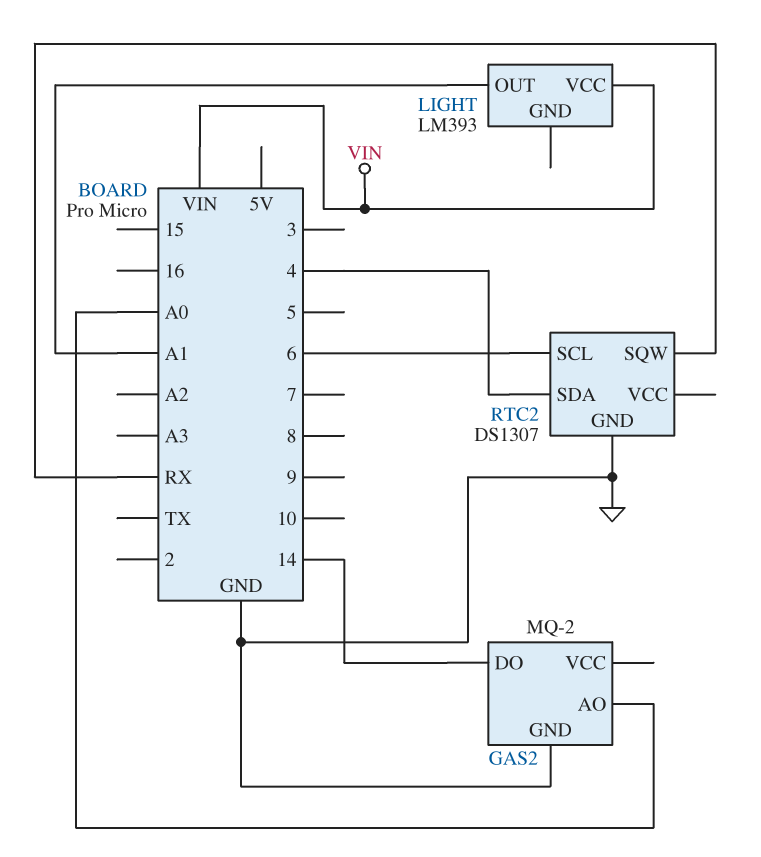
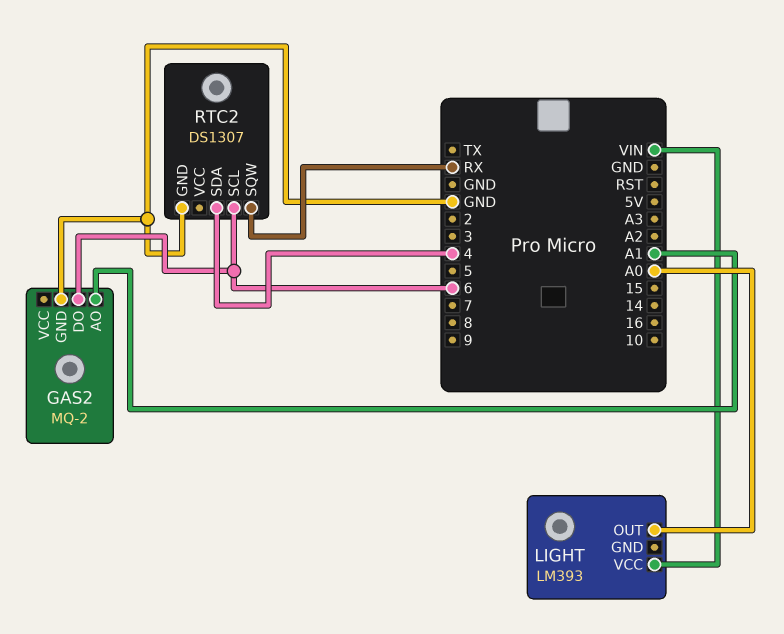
GAS2 pin AO: A0 -> A1
GAS2 pin DO: 14 -> 6
LIGHT pin OUT: A1 -> A0

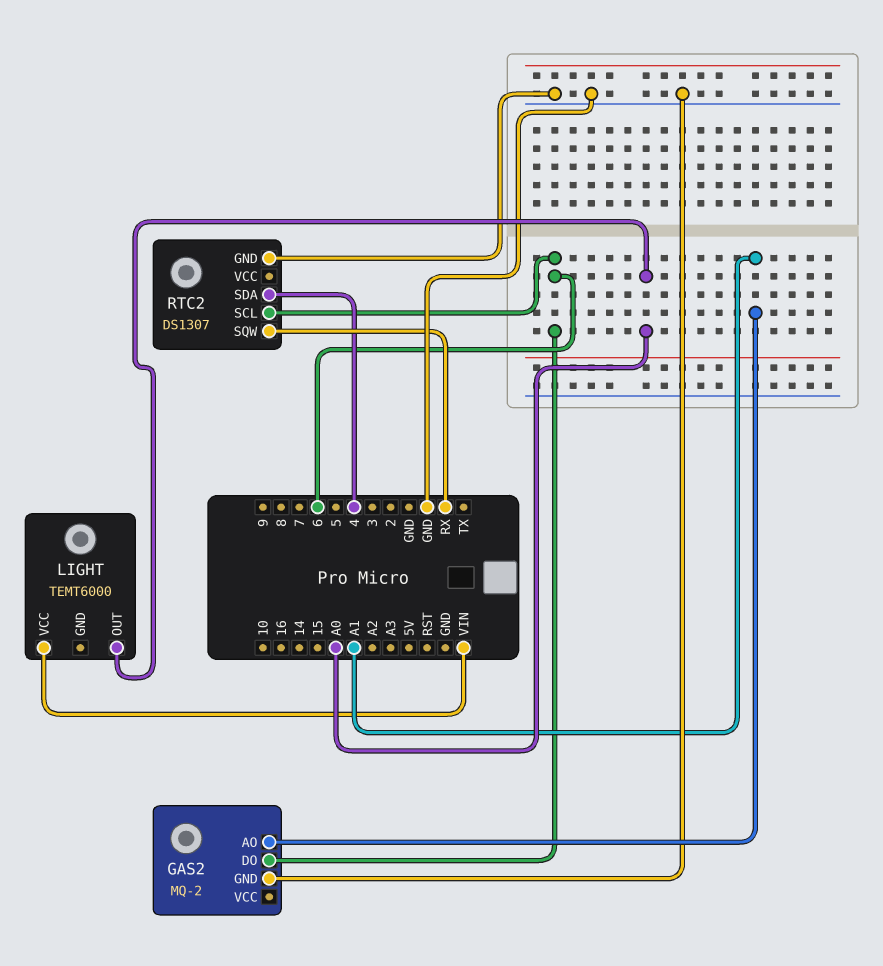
LIGHT: LM393 -> TEMT6000

